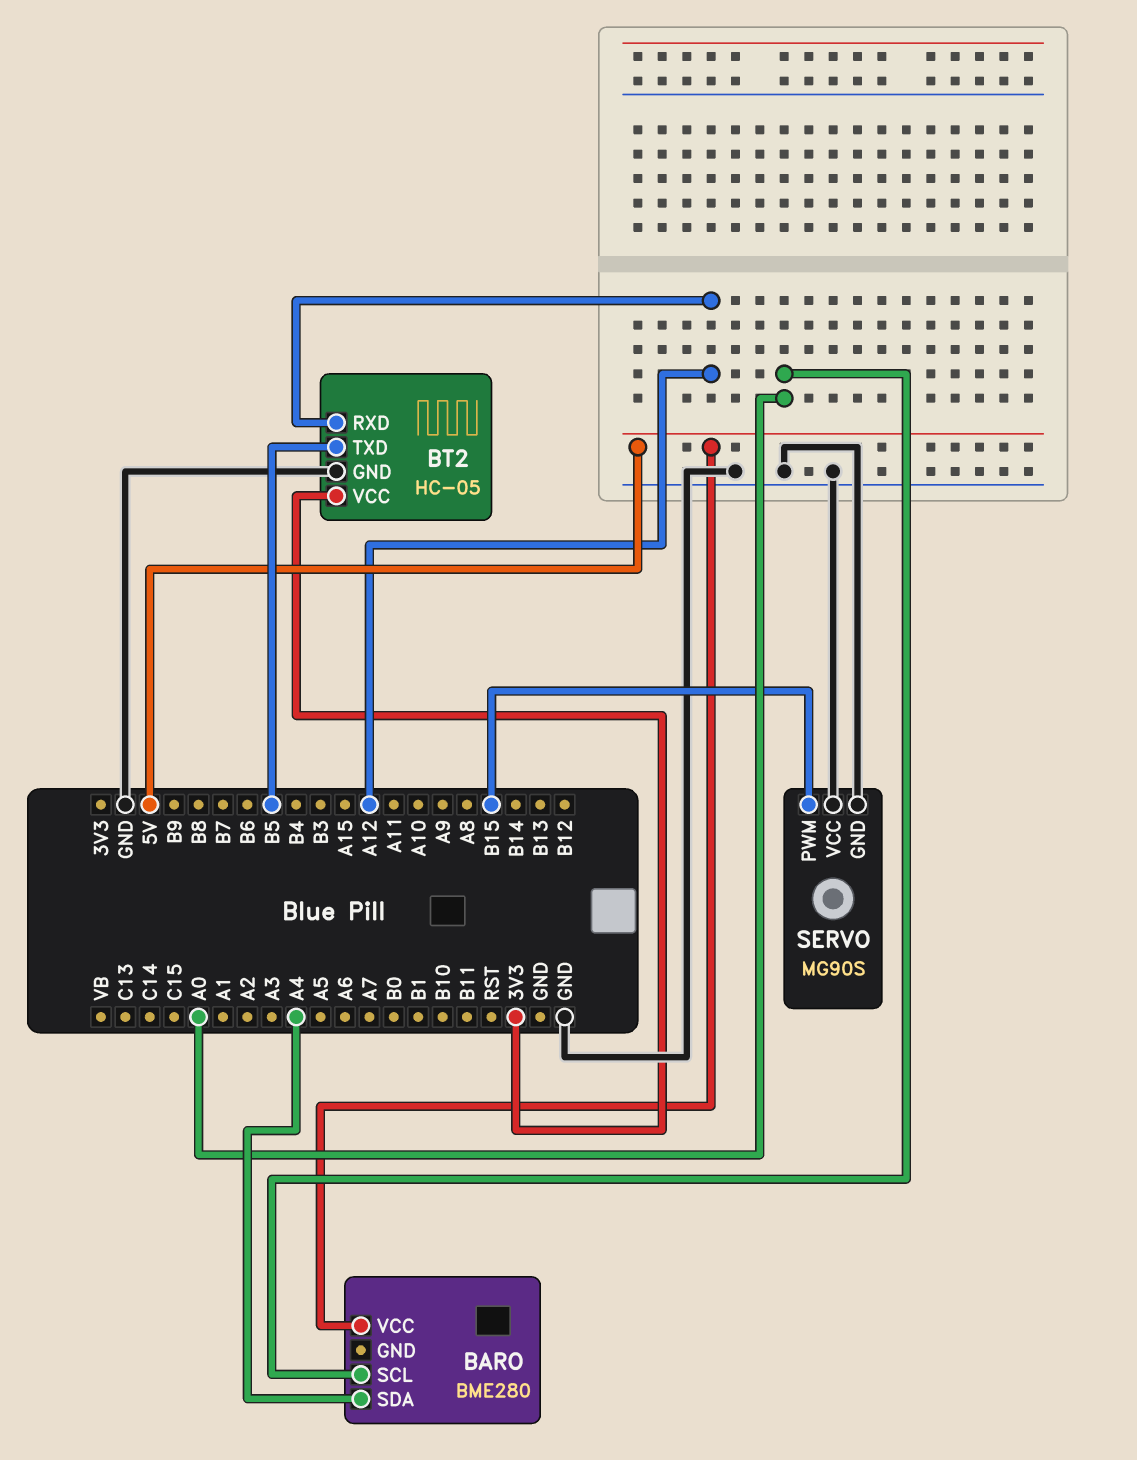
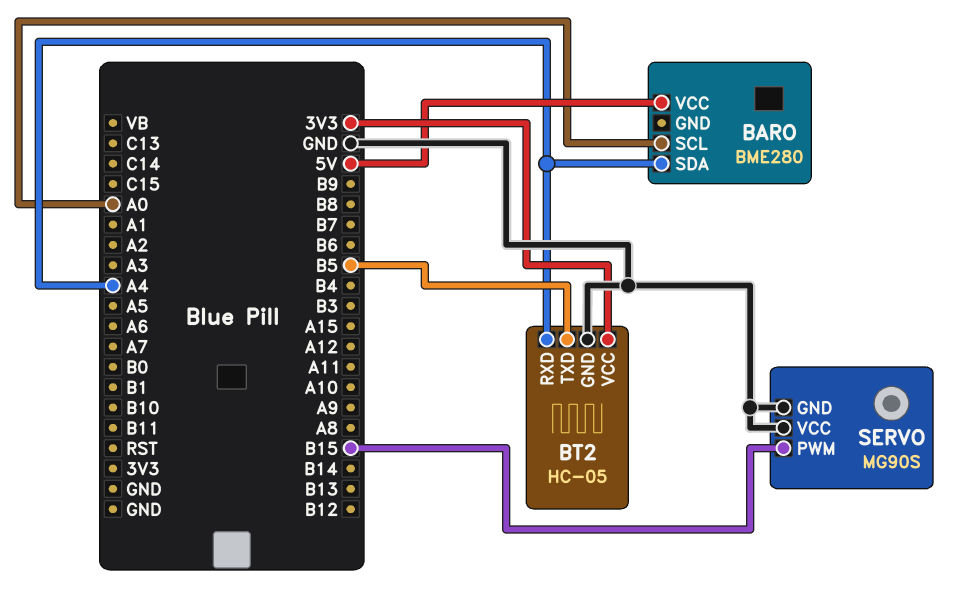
BT2 pin RXD: A12 -> A4

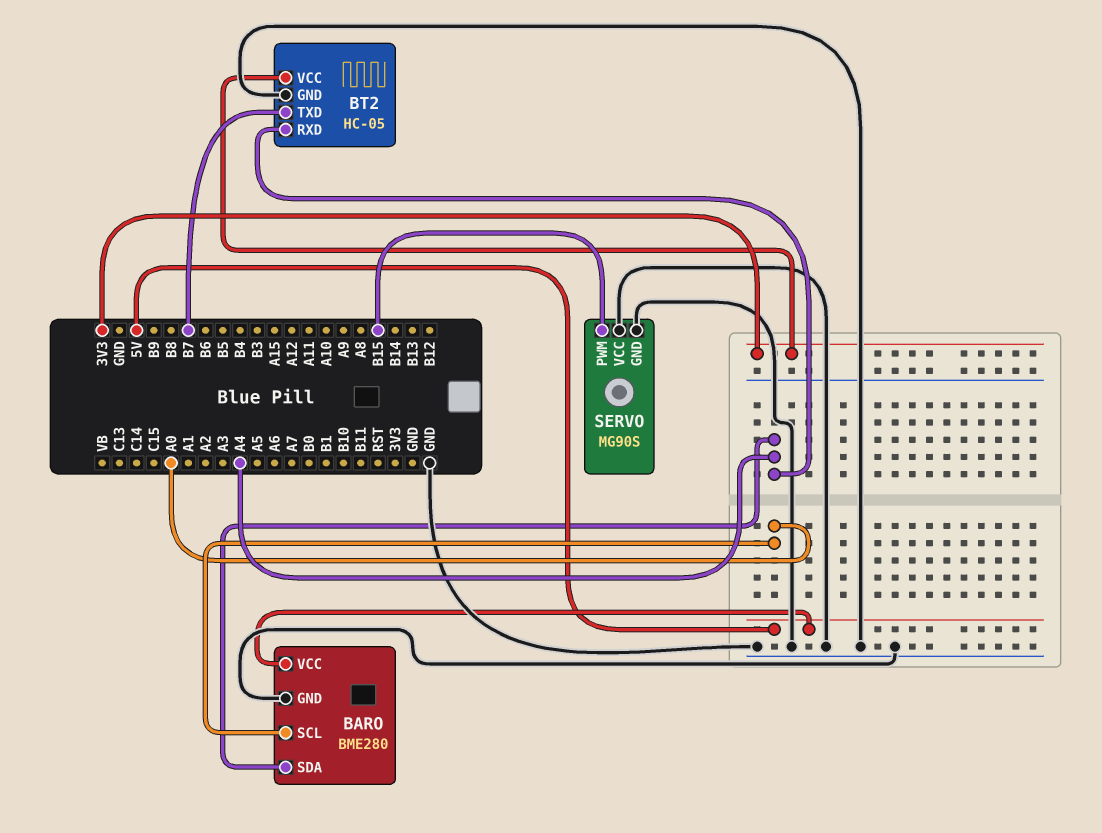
BARO pin GND: none -> GND
BT2 pin TXD: B5 -> B7

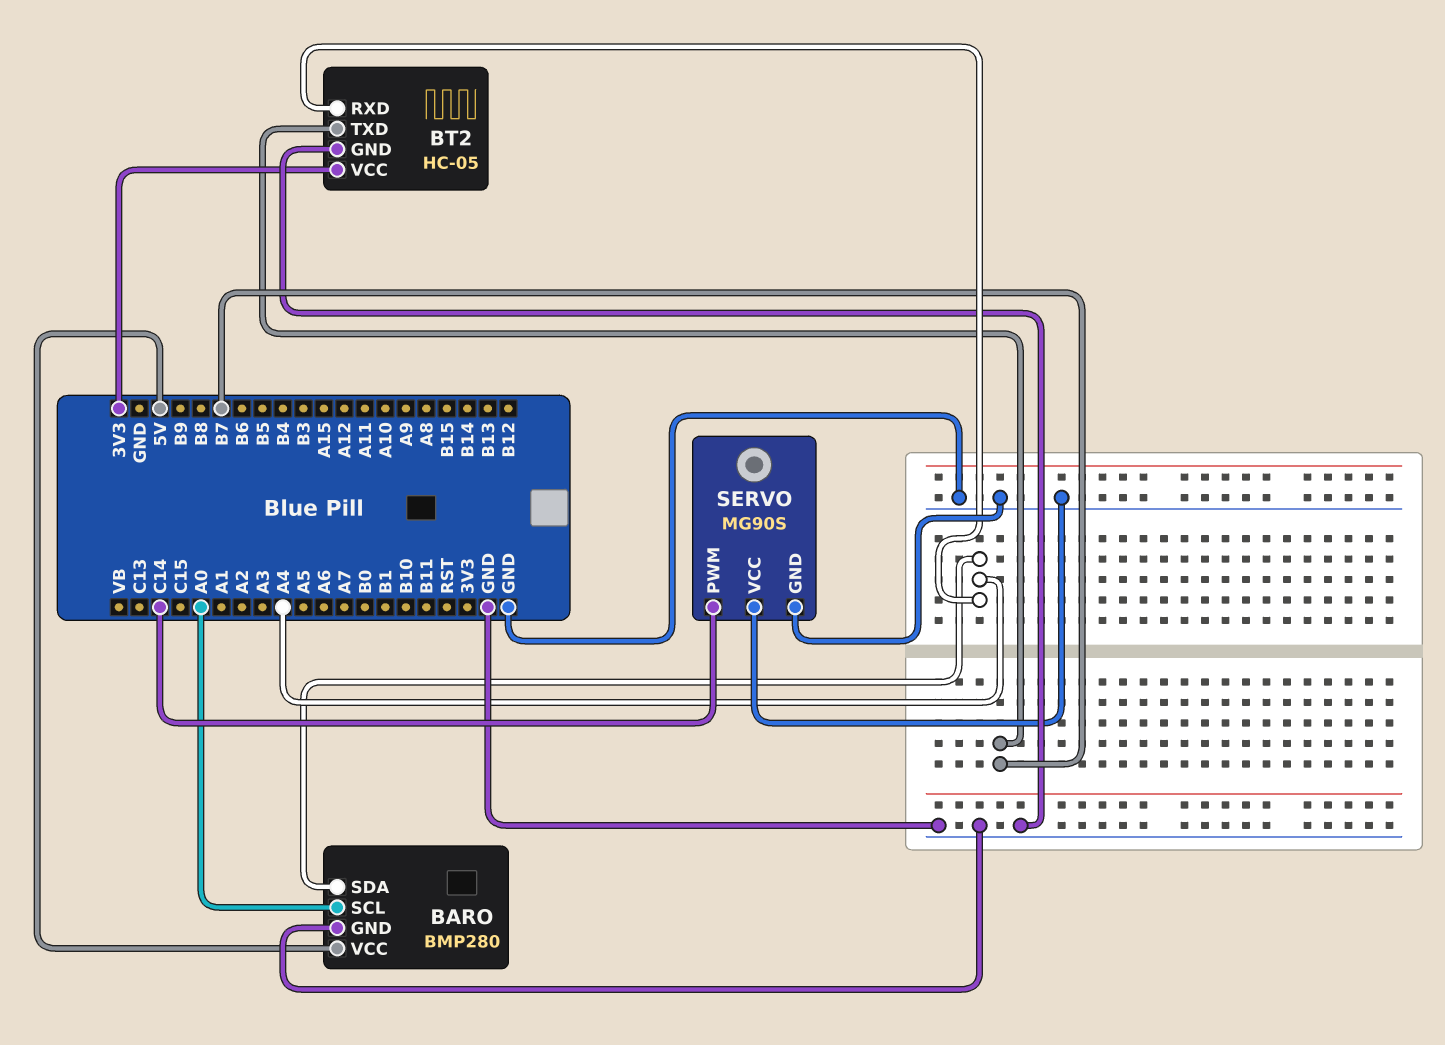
BARO: BME280 -> BMP280
SERVO pin PWM: B15 -> C14

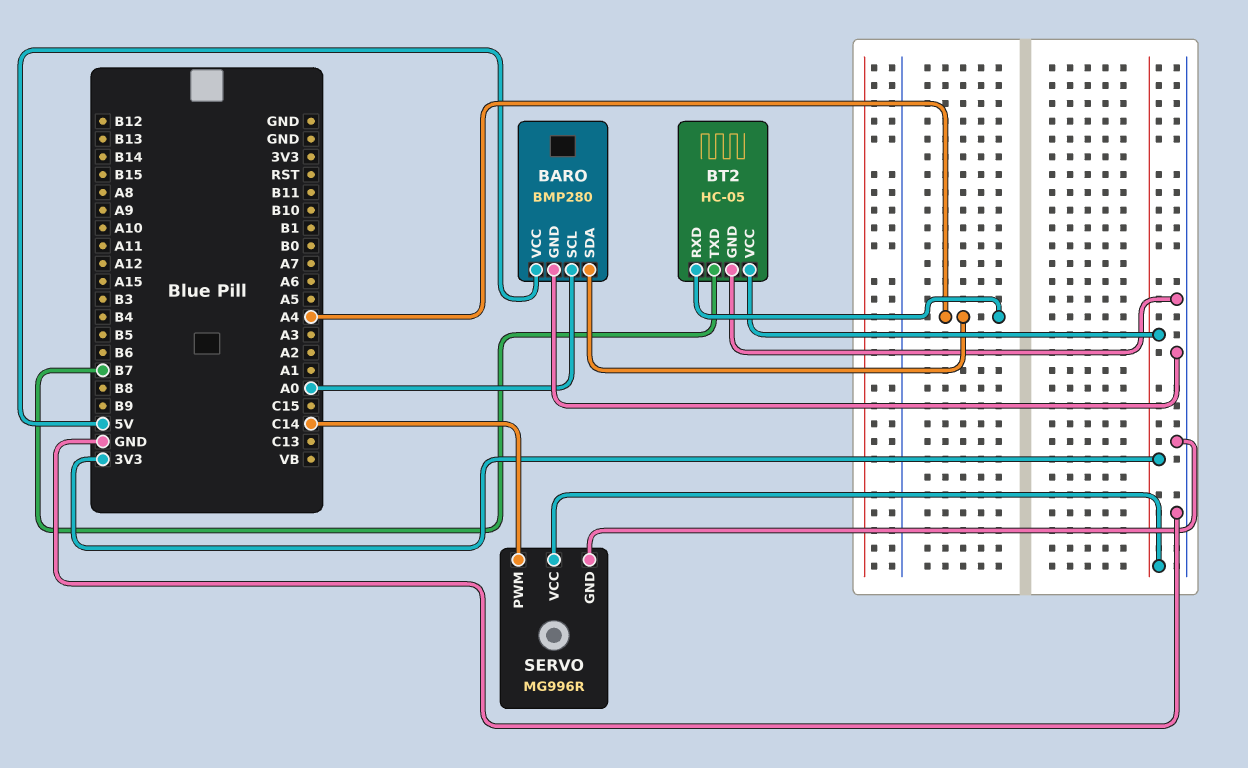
SERVO: MG90S -> MG996R
SERVO pin VCC: GND -> 3V3

